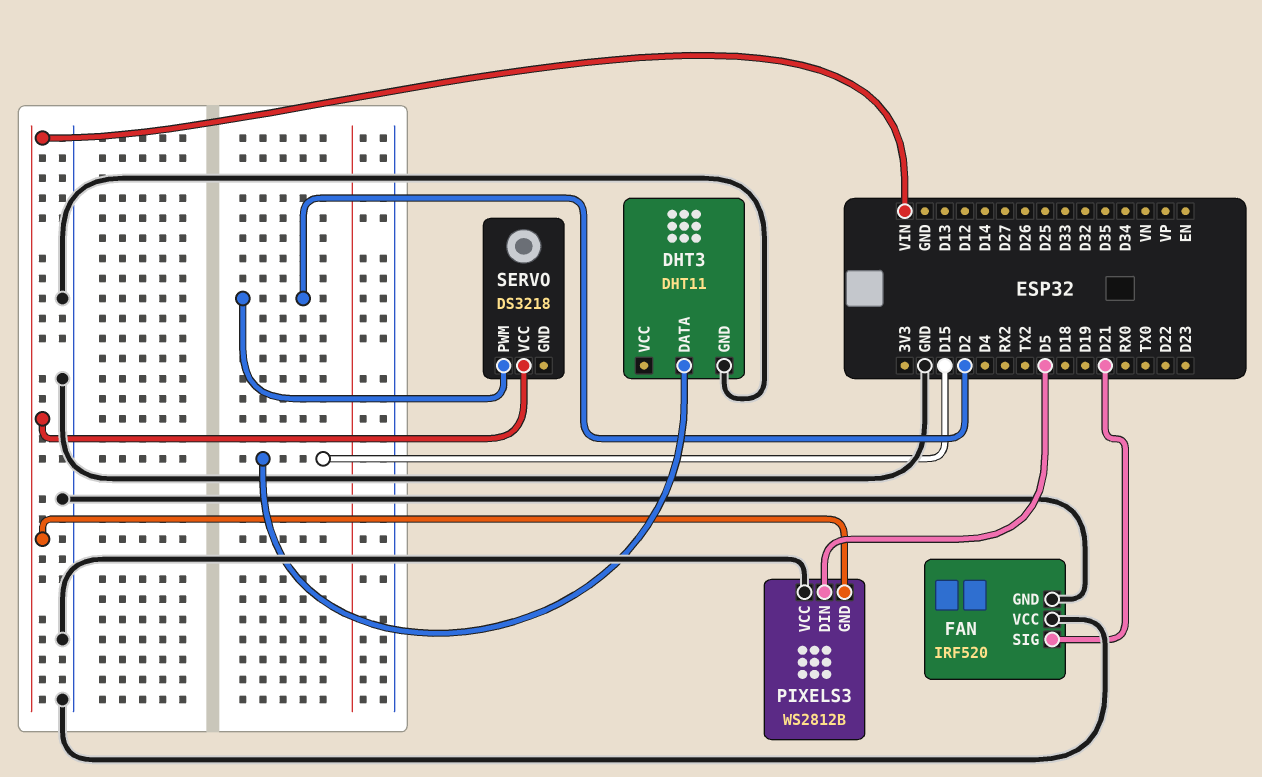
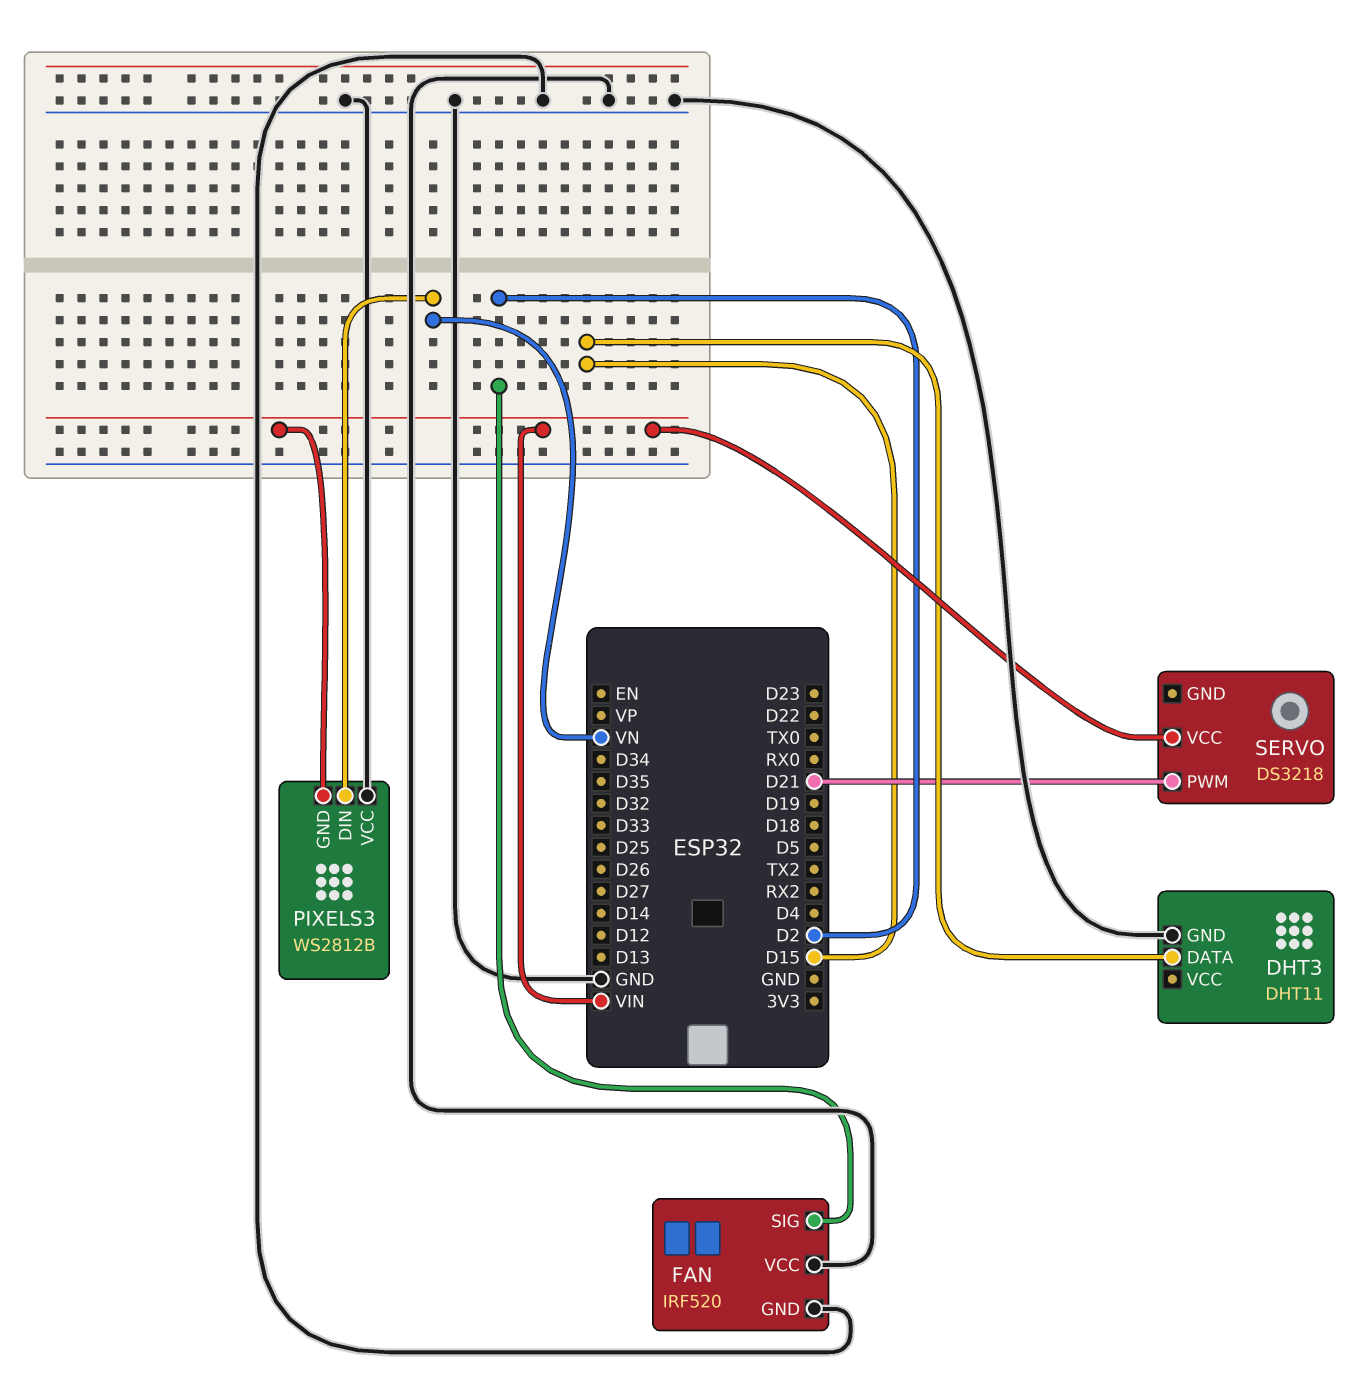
FAN pin SIG: D21 -> D2
PIXELS3 pin DIN: D5 -> VN
SERVO pin PWM: D2 -> D21

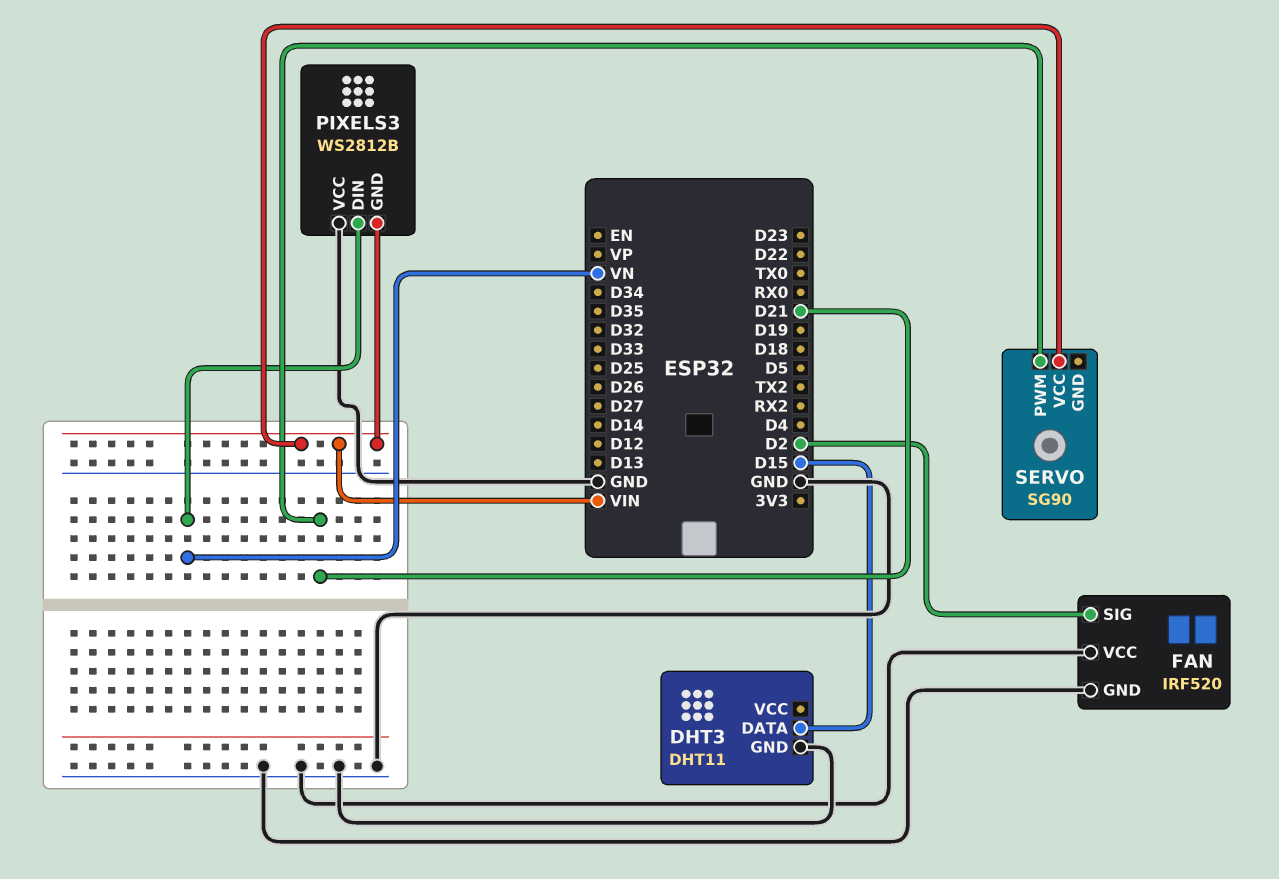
SERVO: DS3218 -> SG90

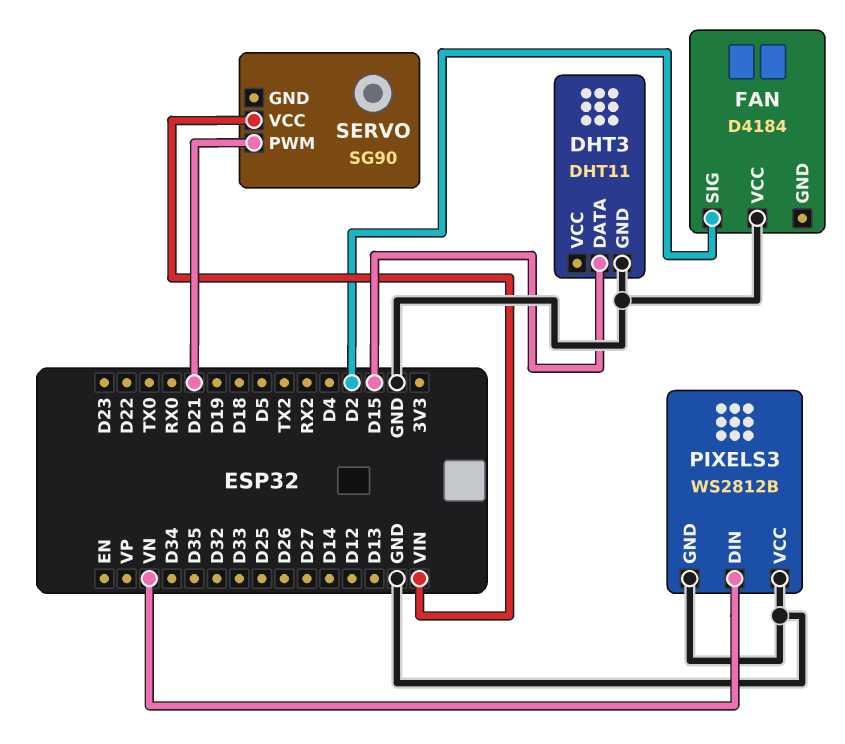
FAN: IRF520 -> D4184
FAN pin GND: GND -> none
PIXELS3 pin GND: VIN -> GND

